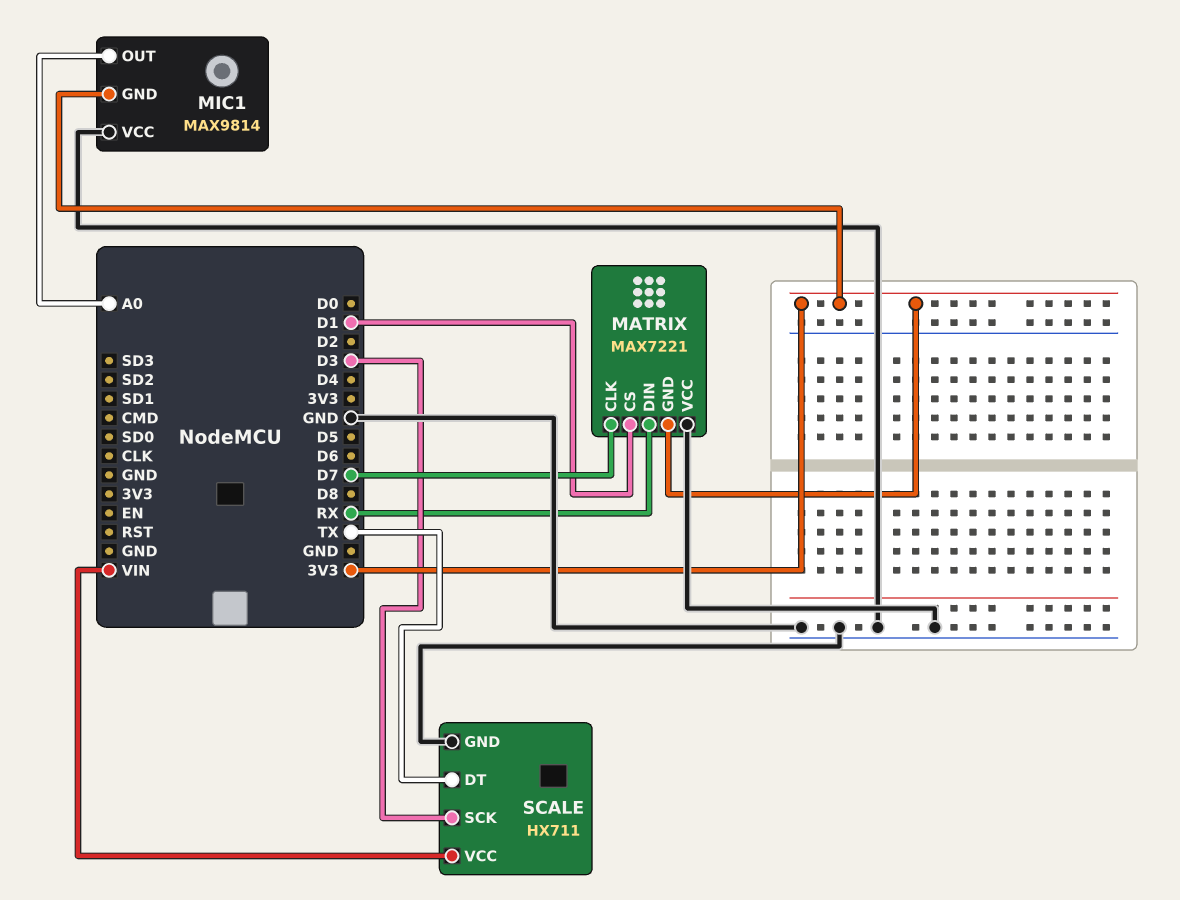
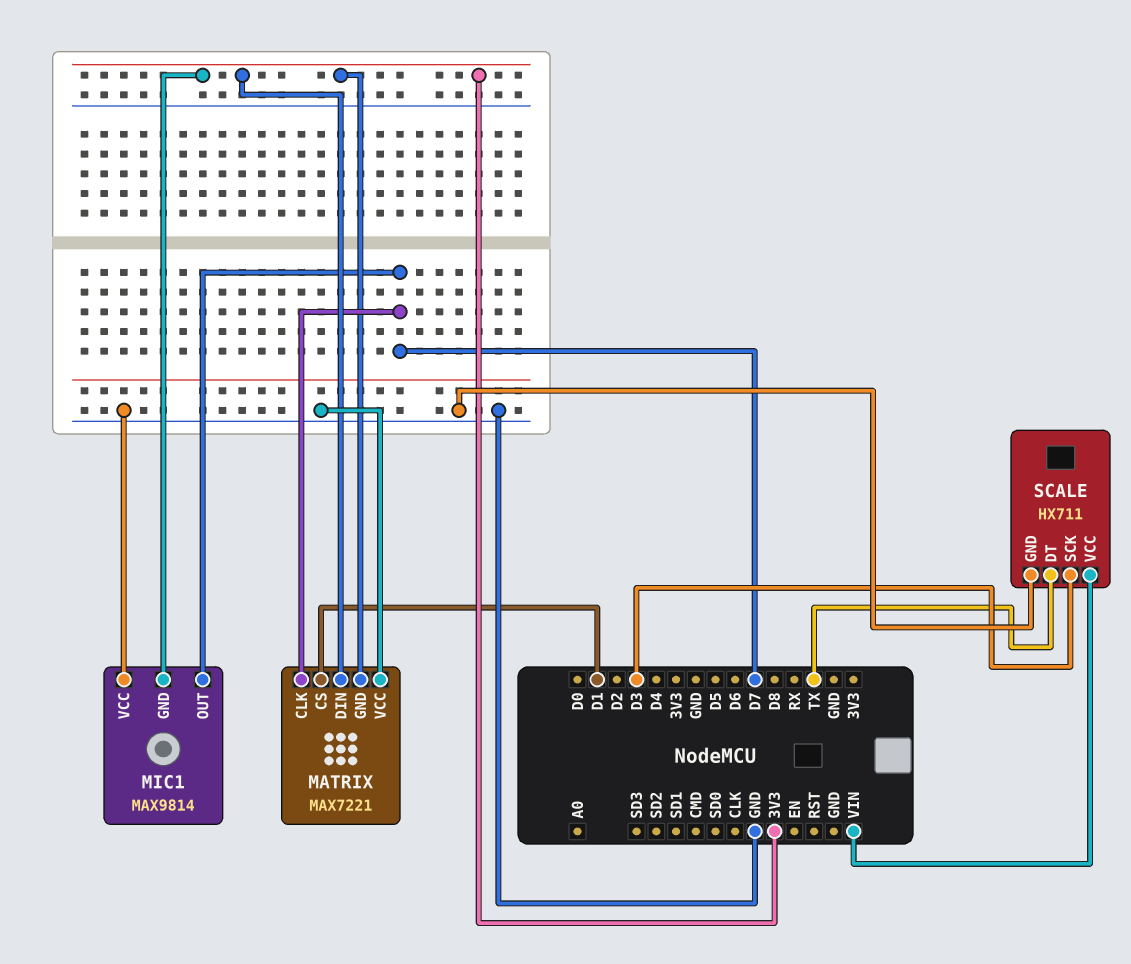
MATRIX pin DIN: RX -> 3V3
MIC1 pin OUT: A0 -> D7

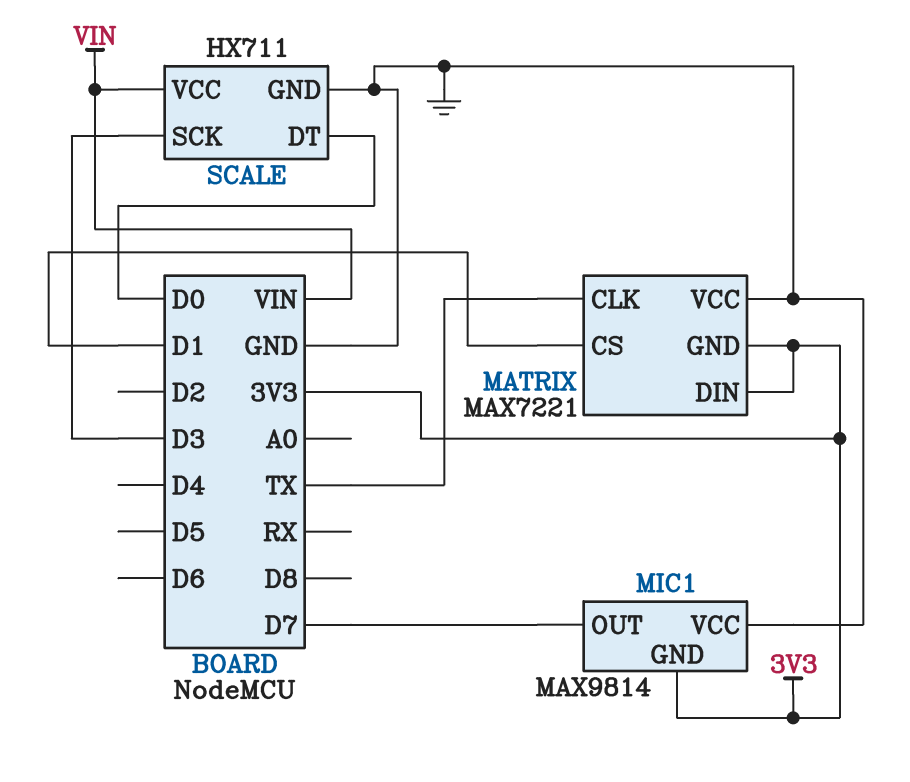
MATRIX pin CLK: D7 -> TX
SCALE pin DT: TX -> D0

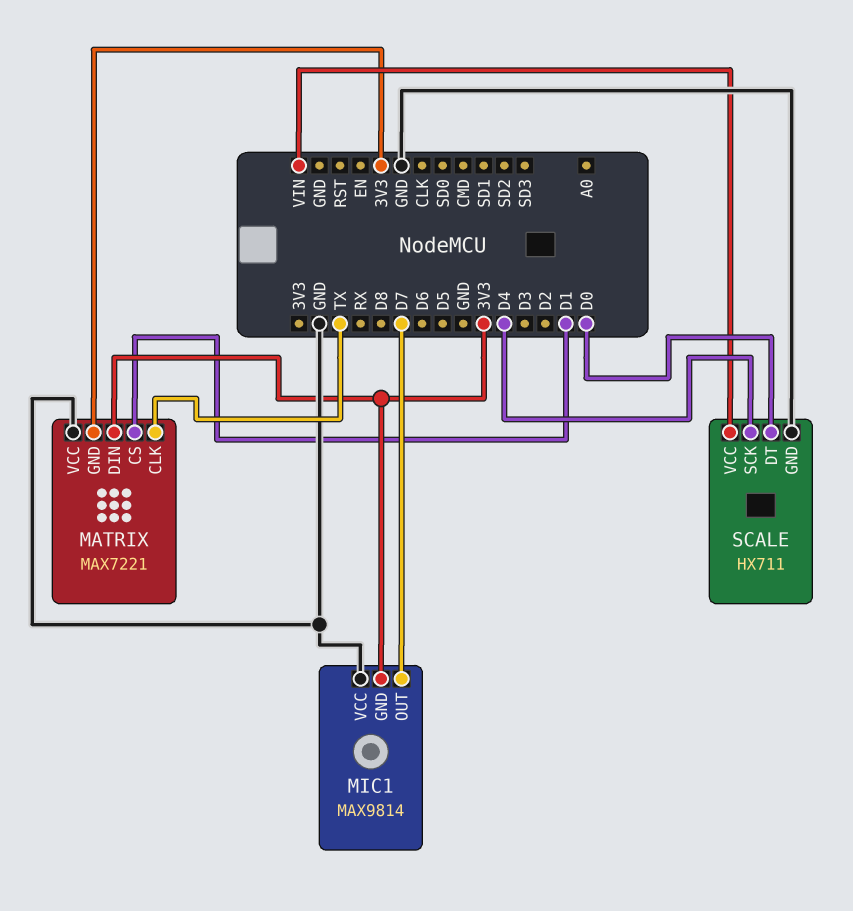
SCALE pin SCK: D3 -> D4

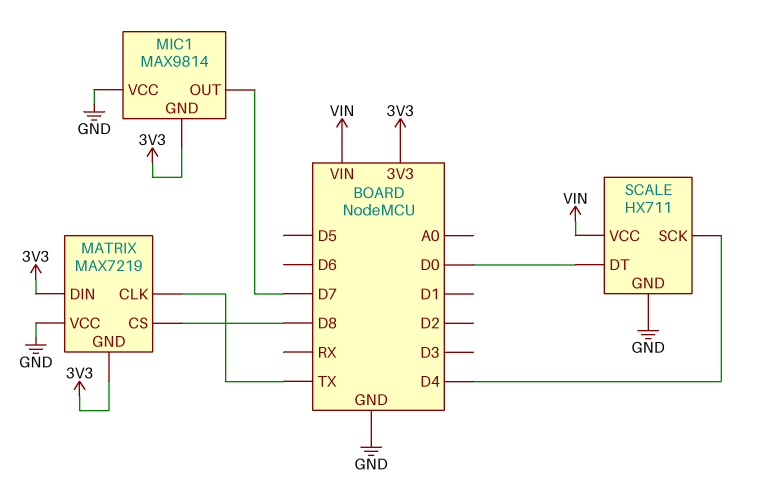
MATRIX: MAX7221 -> MAX7219
MATRIX pin CS: D1 -> D8

